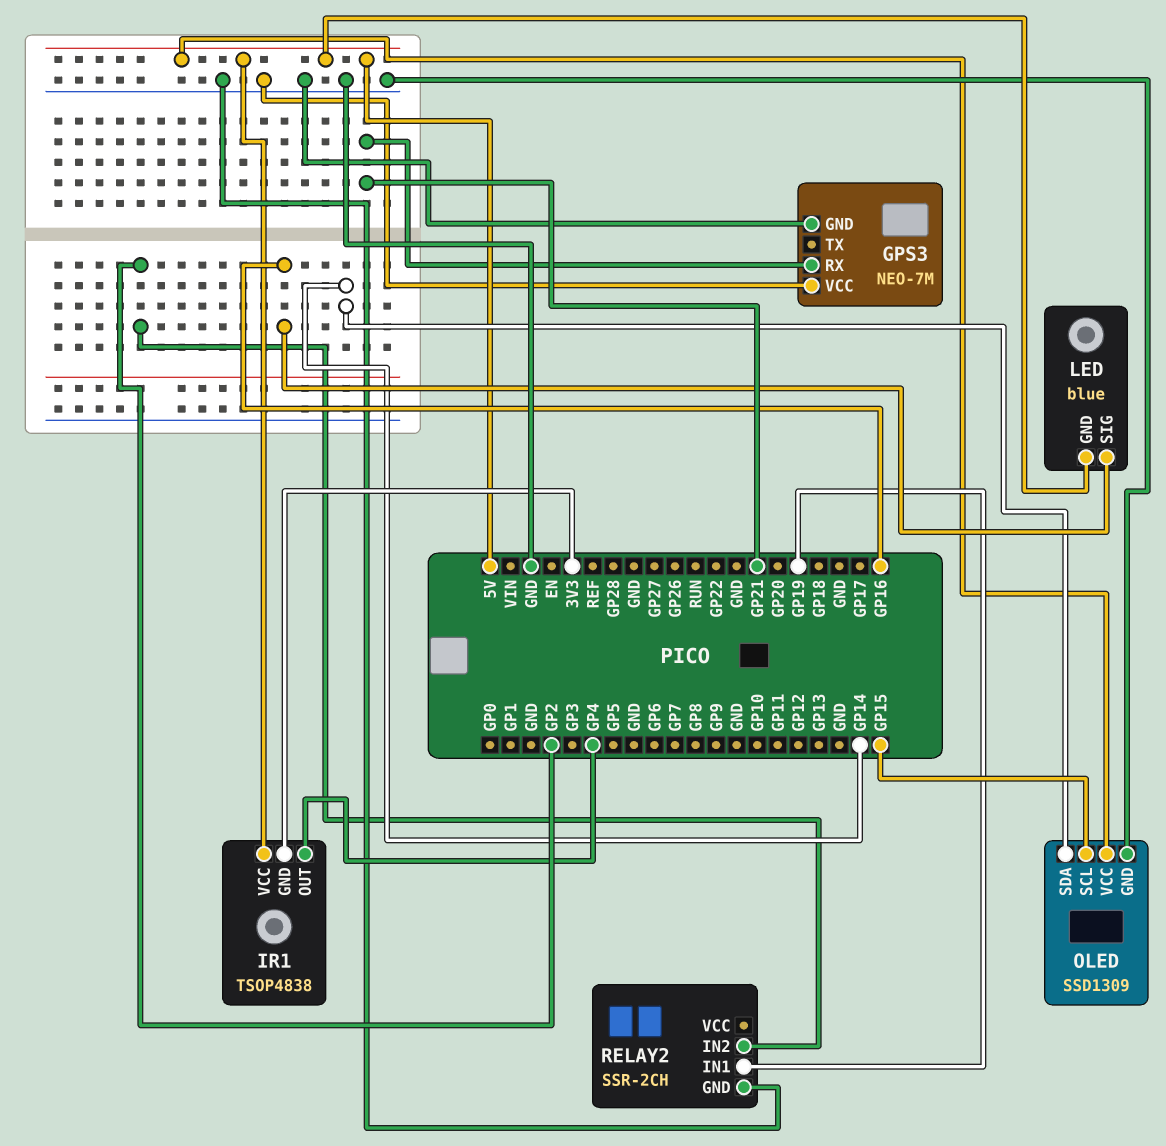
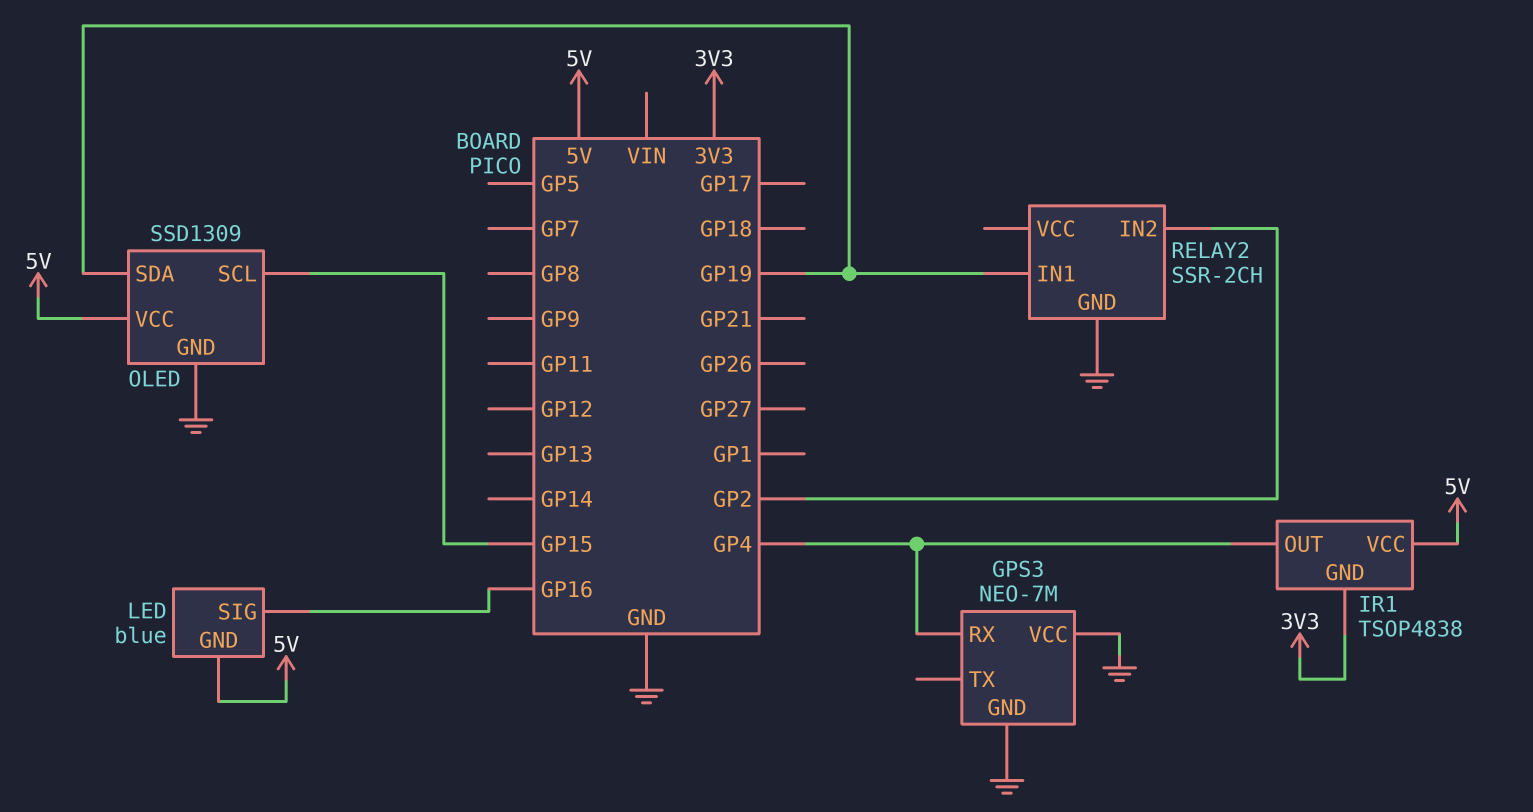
GPS3 pin RX: GP21 -> GP4
OLED pin SDA: GP14 -> GP19

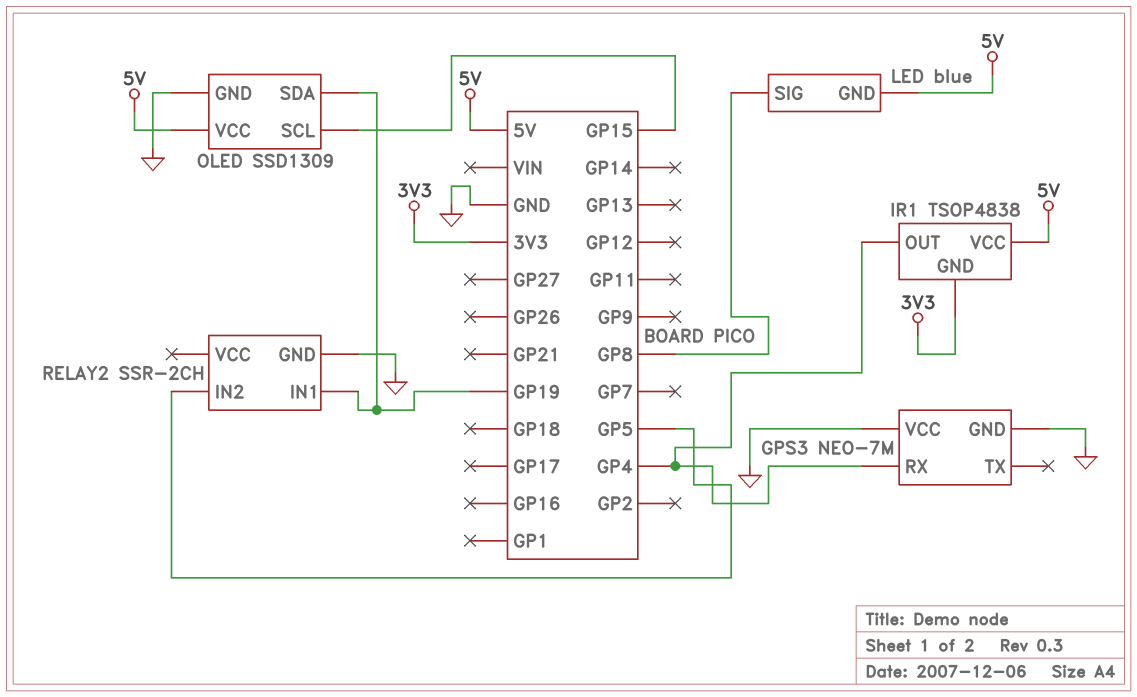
LED pin SIG: GP16 -> GP8
RELAY2 pin IN2: GP2 -> GP5

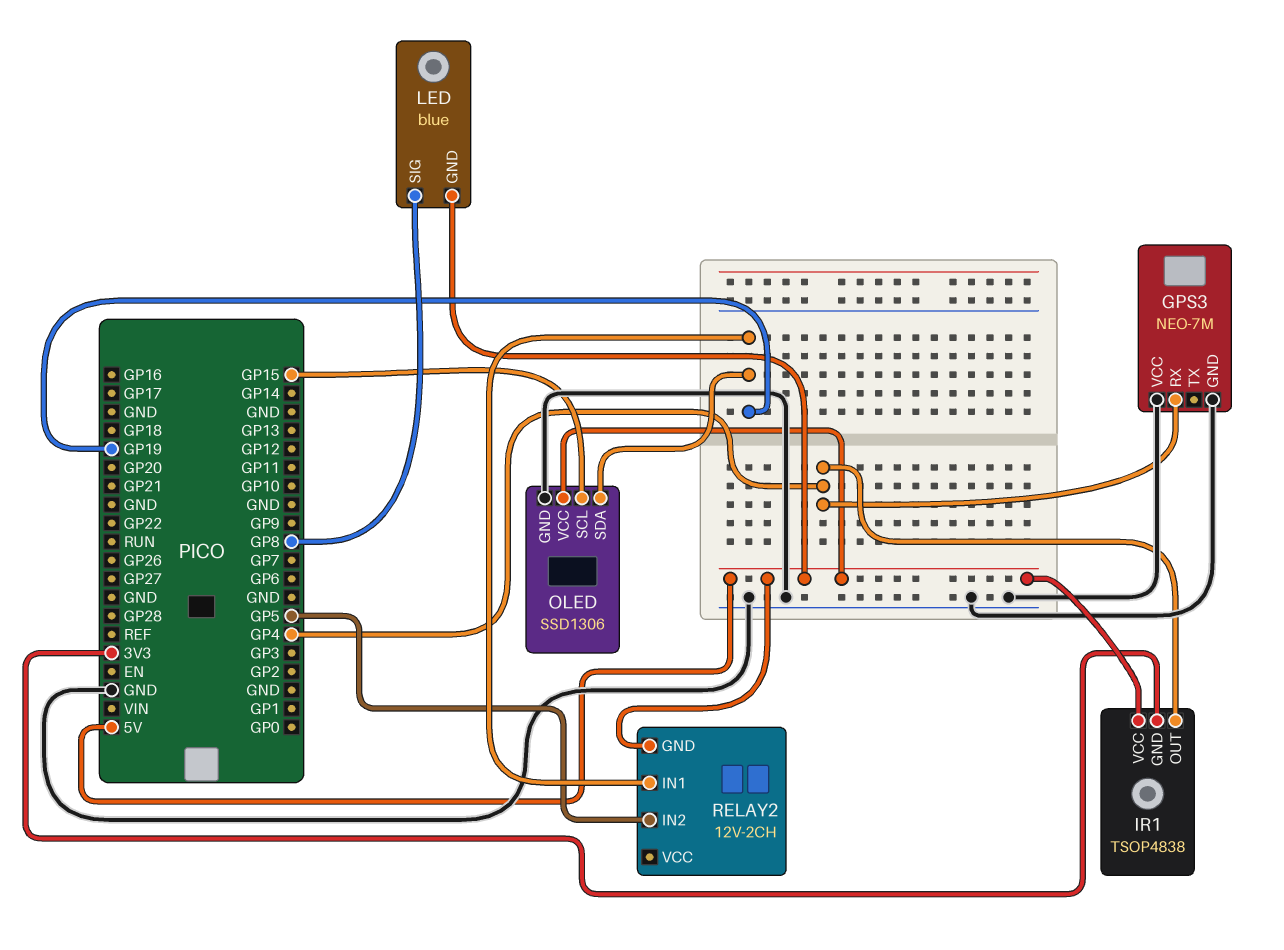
OLED: SSD1309 -> SSD1306
RELAY2: SSR-2CH -> 12V-2CH
RELAY2 pin GND: GND -> 5V

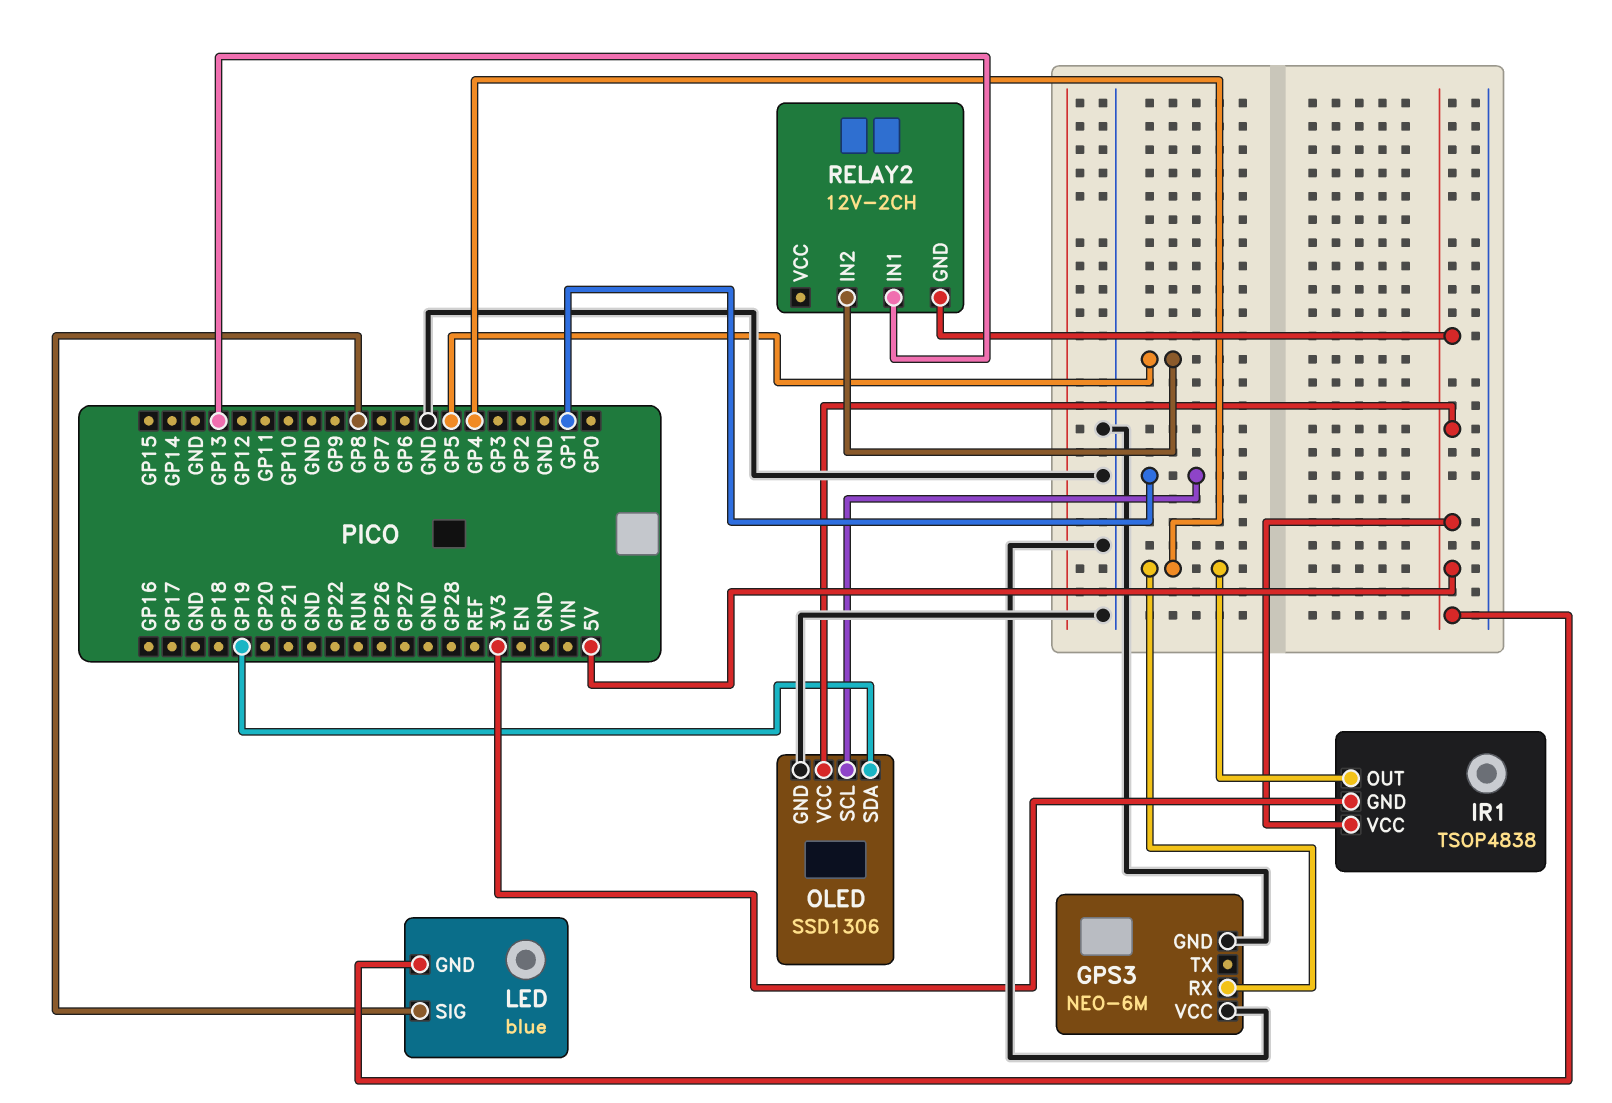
GPS3: NEO-7M -> NEO-6M
OLED pin SCL: GP15 -> GP1
RELAY2 pin IN1: GP19 -> GP13

